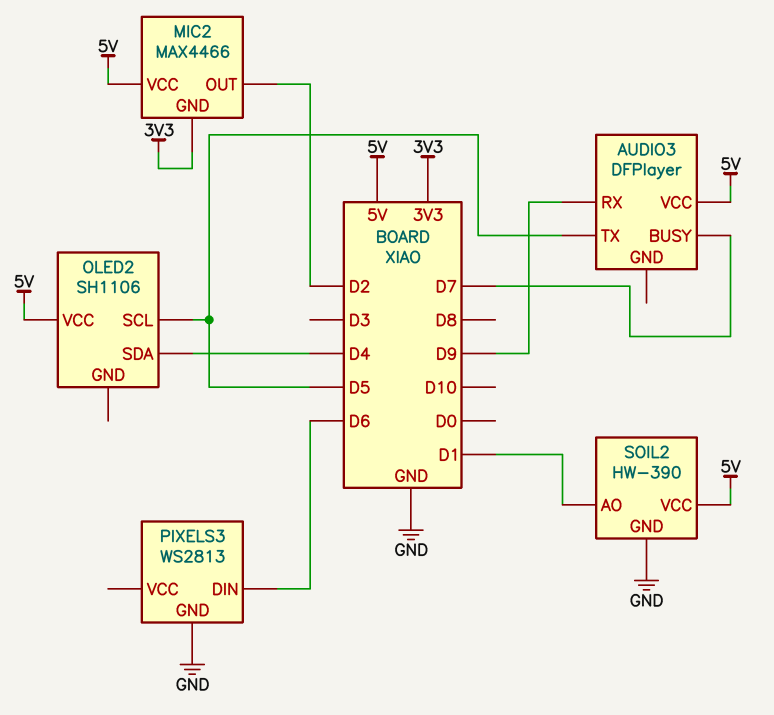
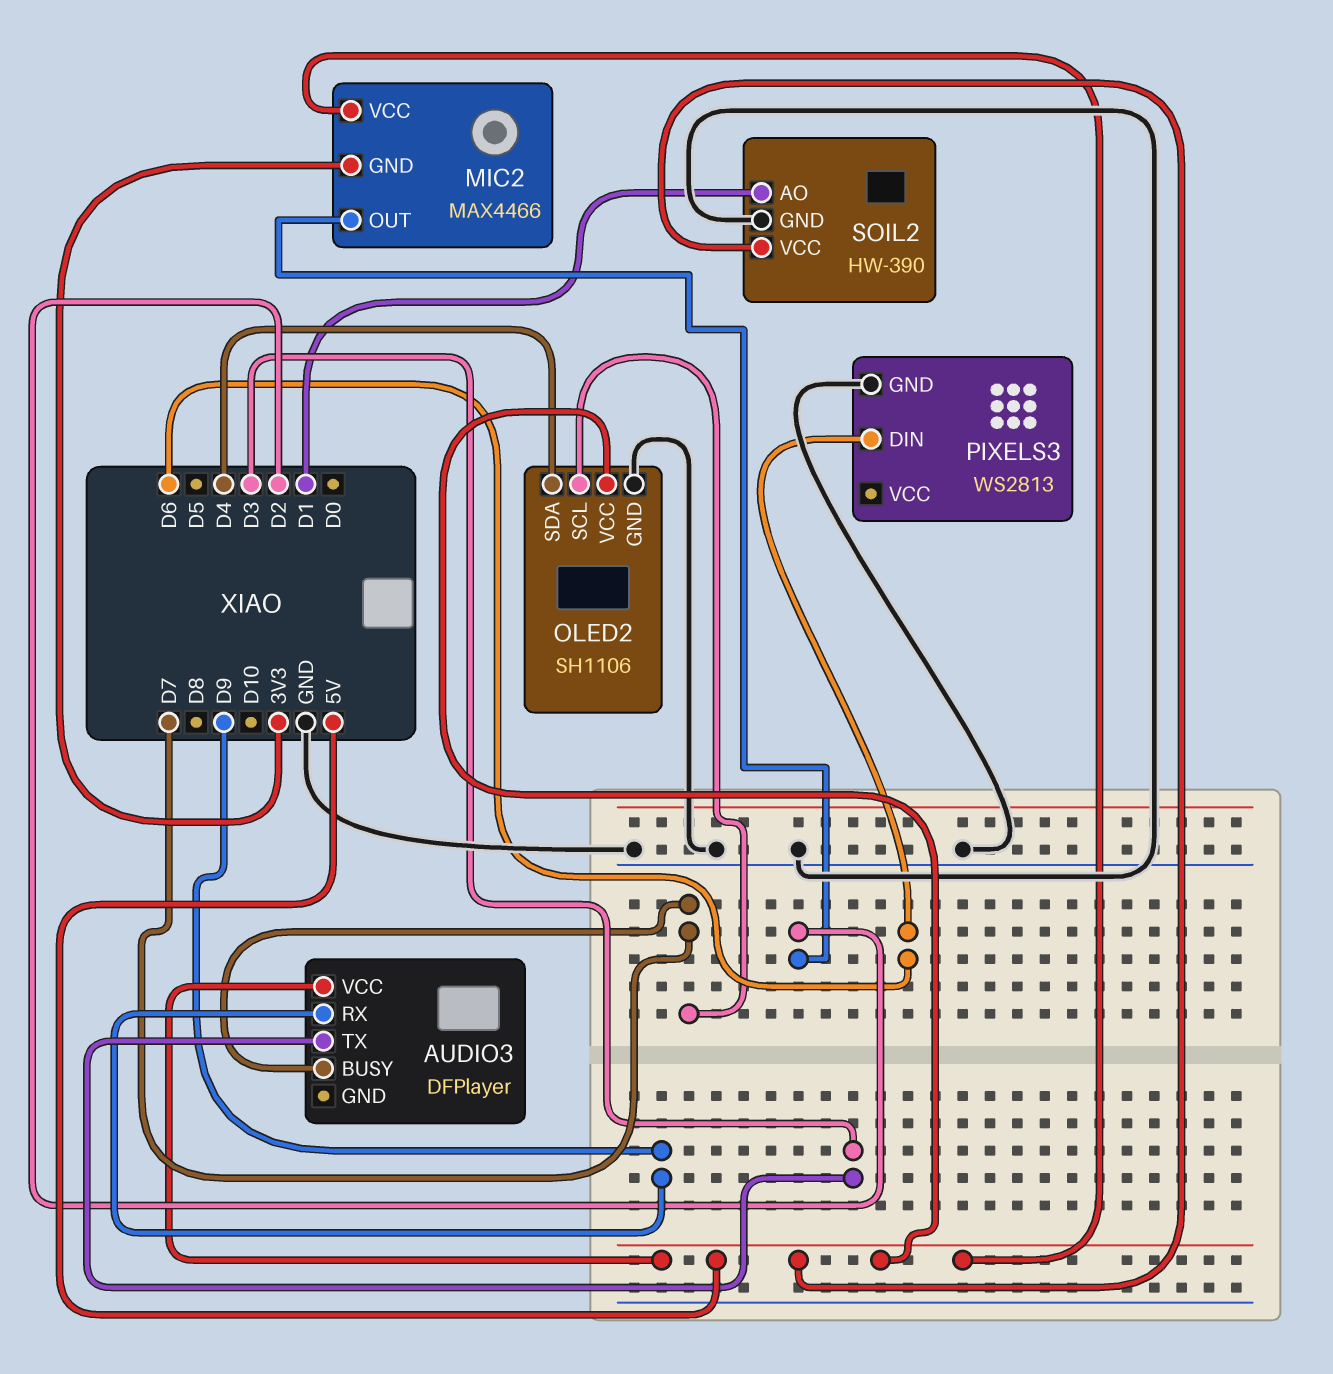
AUDIO3 pin TX: D5 -> D3
OLED2 pin GND: none -> GND
OLED2 pin SCL: D5 -> D7

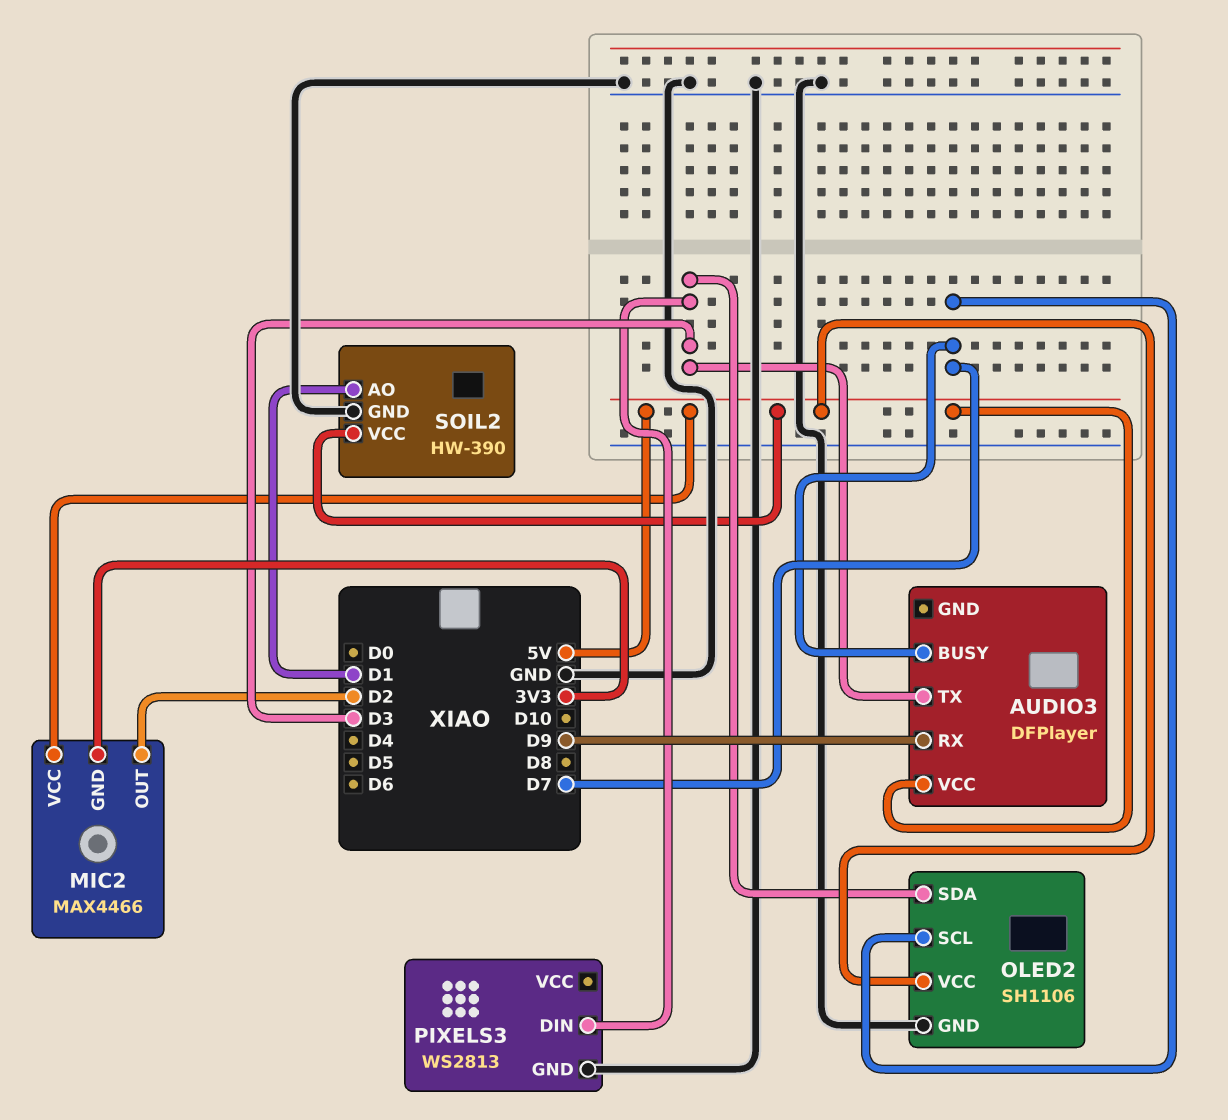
OLED2 pin SDA: D4 -> D3
PIXELS3 pin DIN: D6 -> D3

